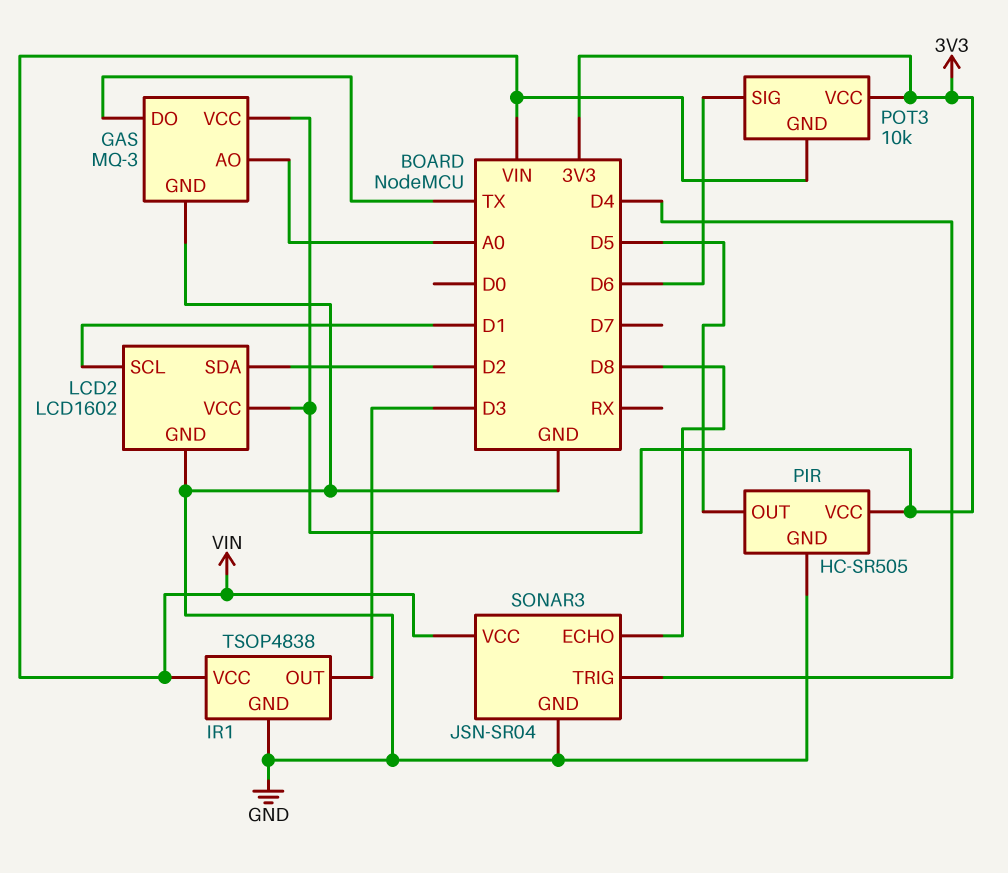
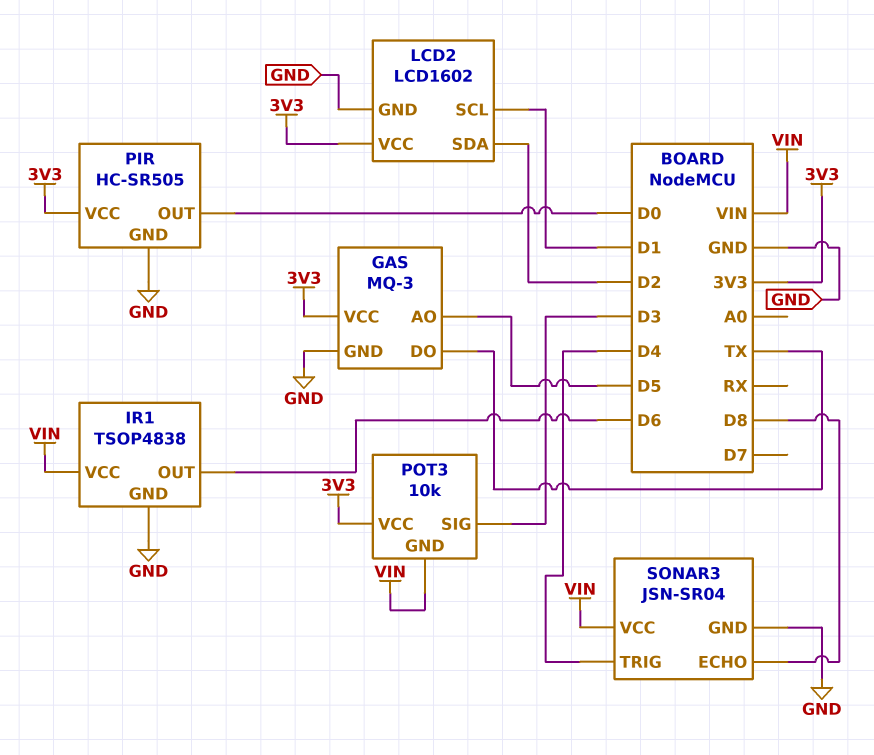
GAS pin AO: A0 -> D5
IR1 pin OUT: D3 -> D6
PIR pin OUT: D5 -> D0
POT3 pin SIG: D6 -> D3

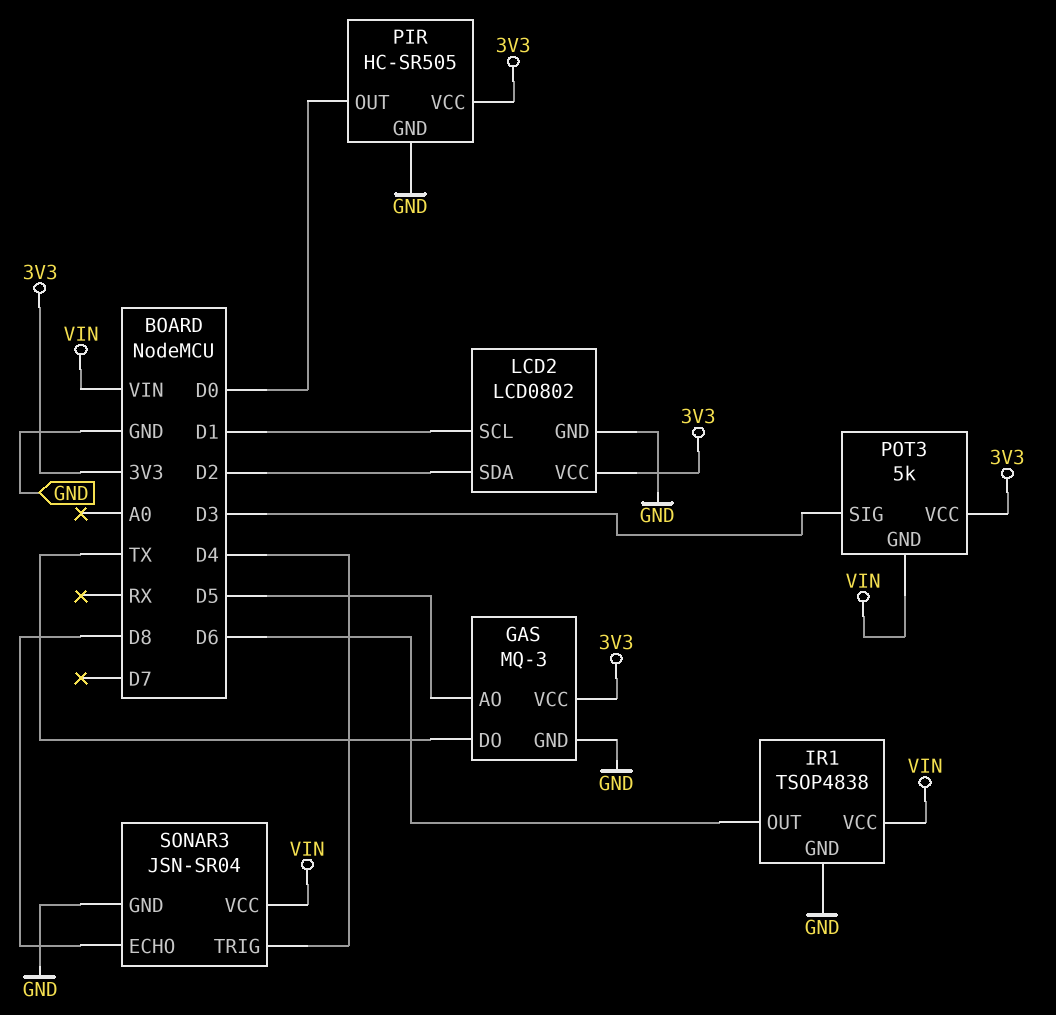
LCD2: LCD1602 -> LCD0802
POT3: 10k -> 5k

